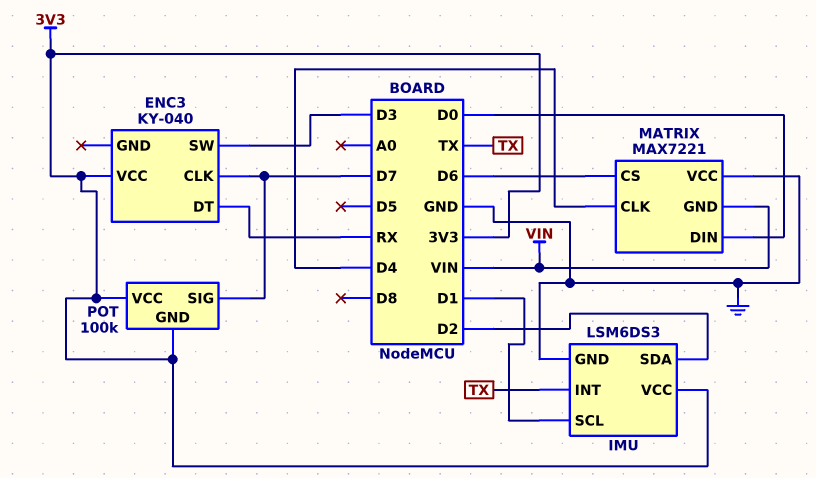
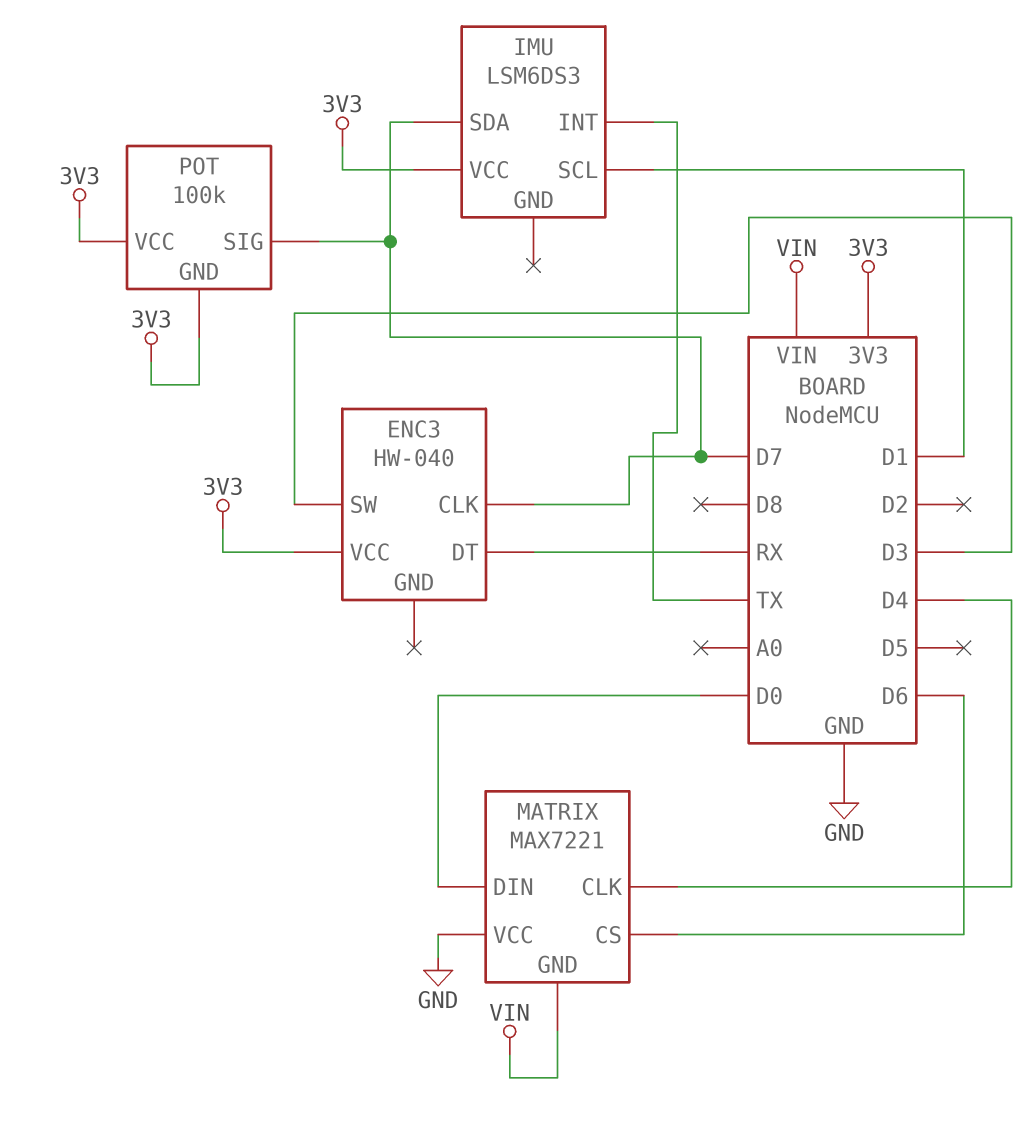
ENC3: KY-040 -> HW-040
IMU pin GND: GND -> none
IMU pin SDA: D2 -> D7

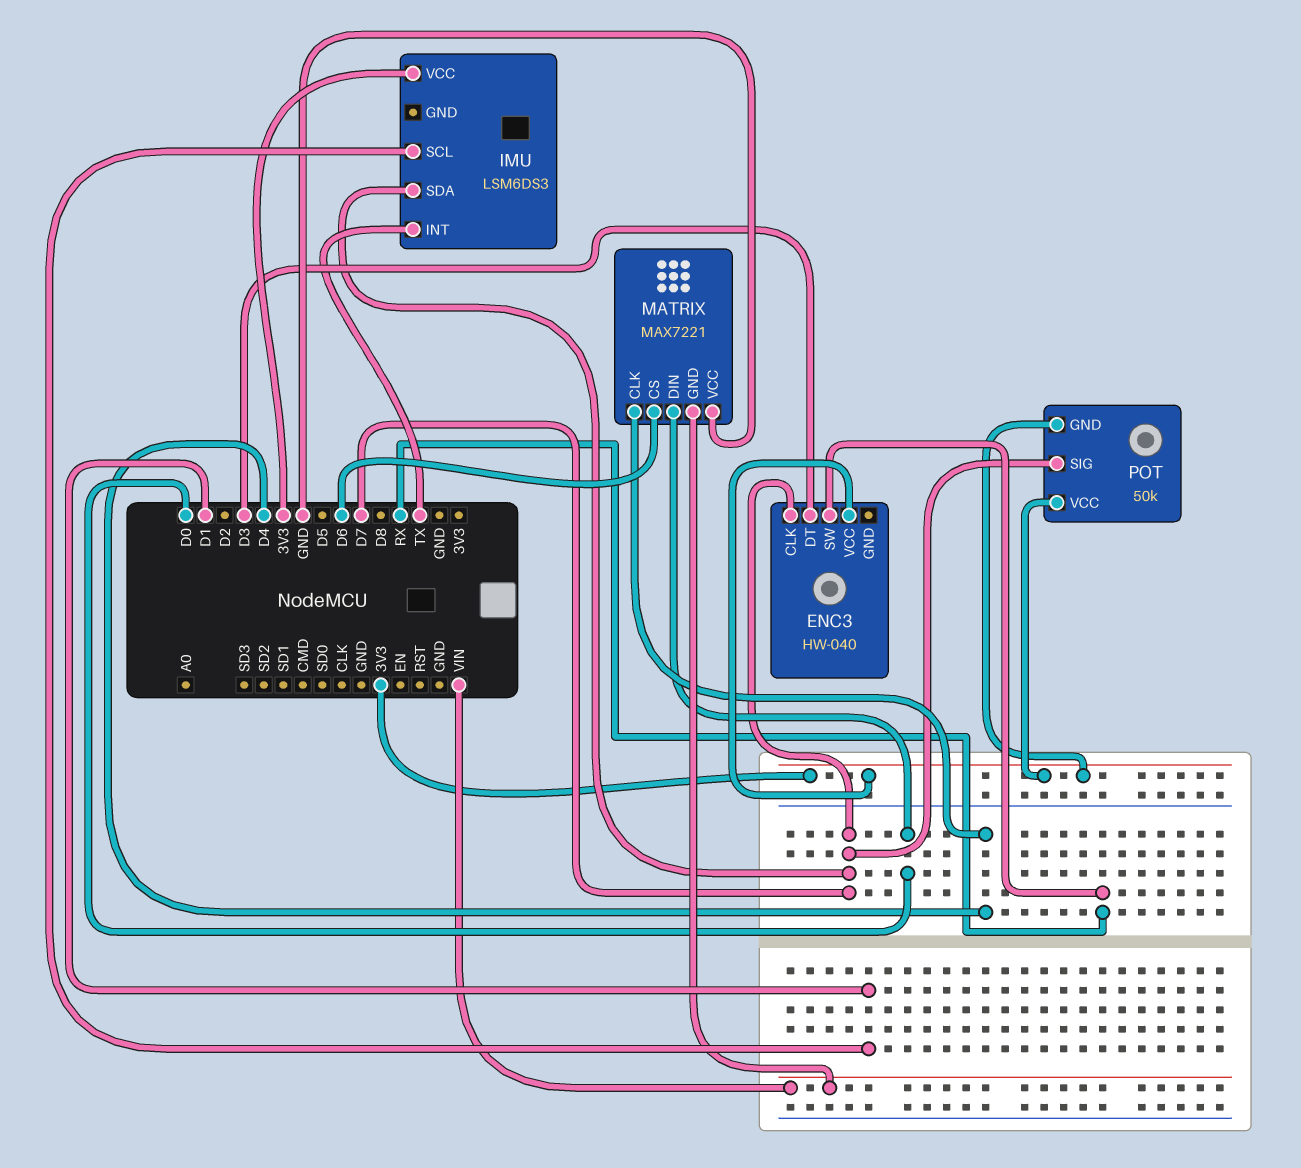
ENC3 pin DT: RX -> D3
ENC3 pin SW: D3 -> RX
POT: 100k -> 50k

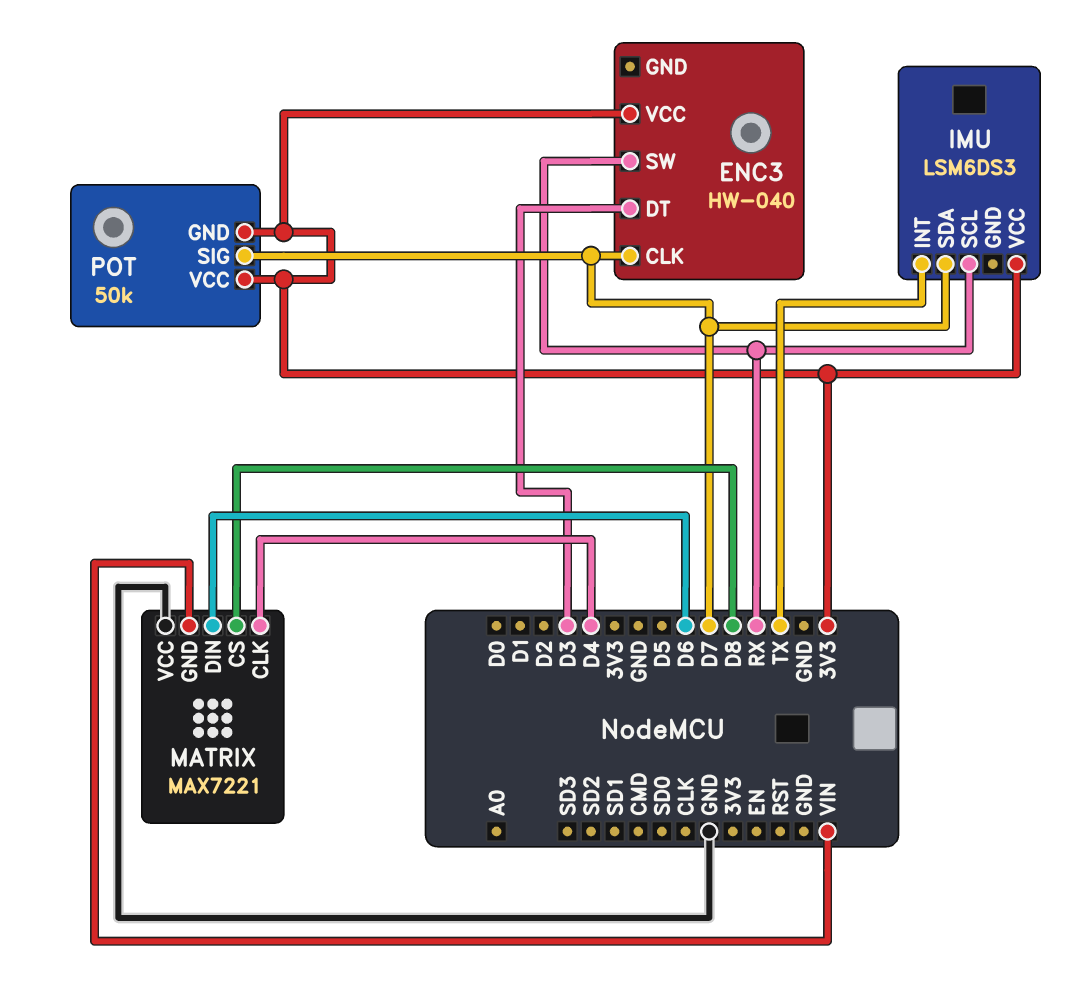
IMU pin SCL: D1 -> RX
MATRIX pin CS: D6 -> D8
MATRIX pin DIN: D0 -> D6

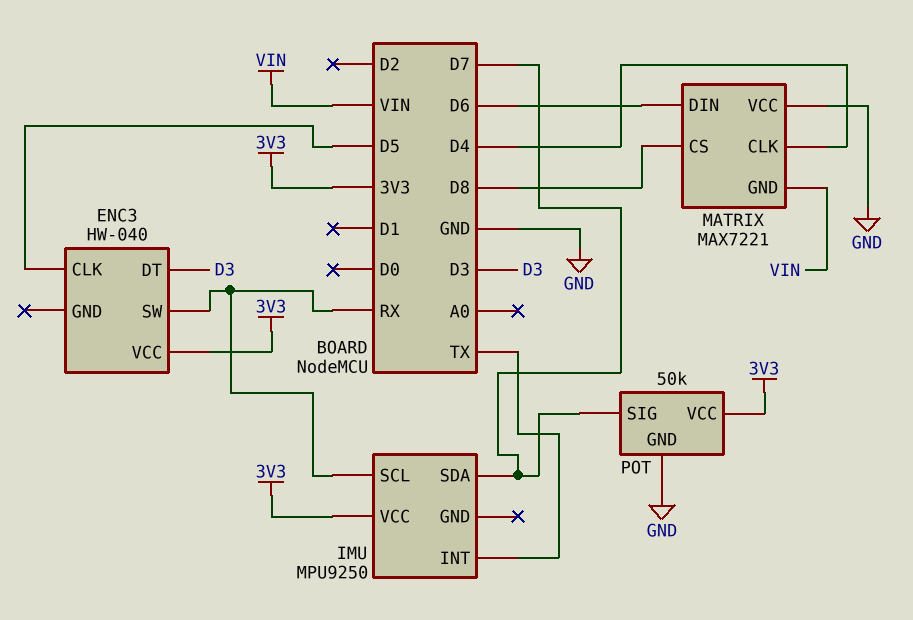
ENC3 pin CLK: D7 -> D5
IMU: LSM6DS3 -> MPU9250
POT pin GND: 3V3 -> GND

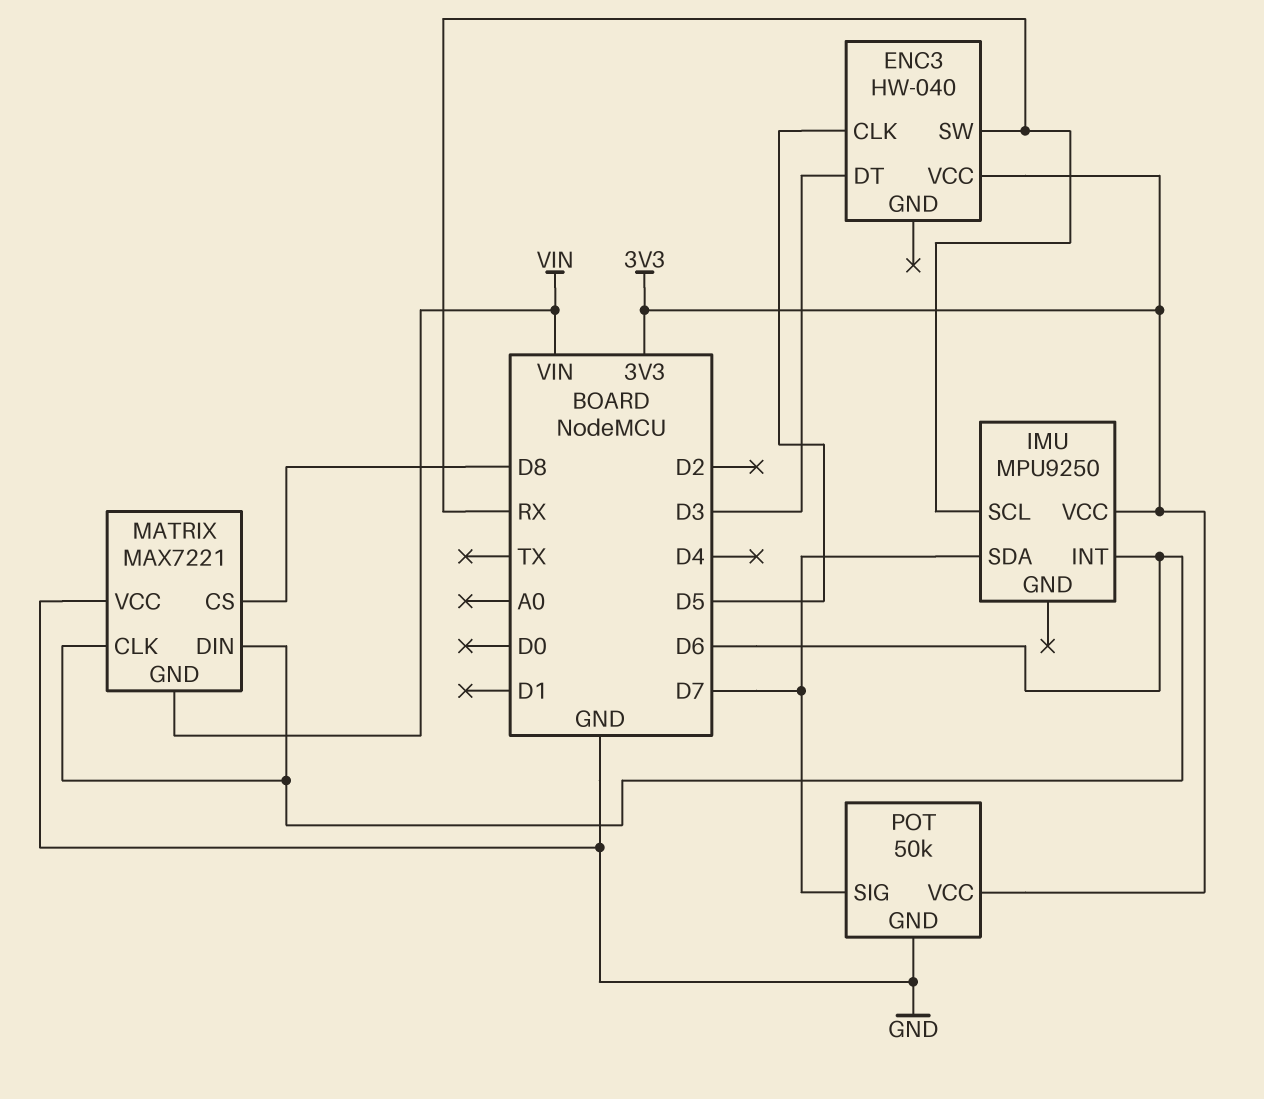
IMU pin INT: TX -> D6
MATRIX pin CLK: D4 -> D6

